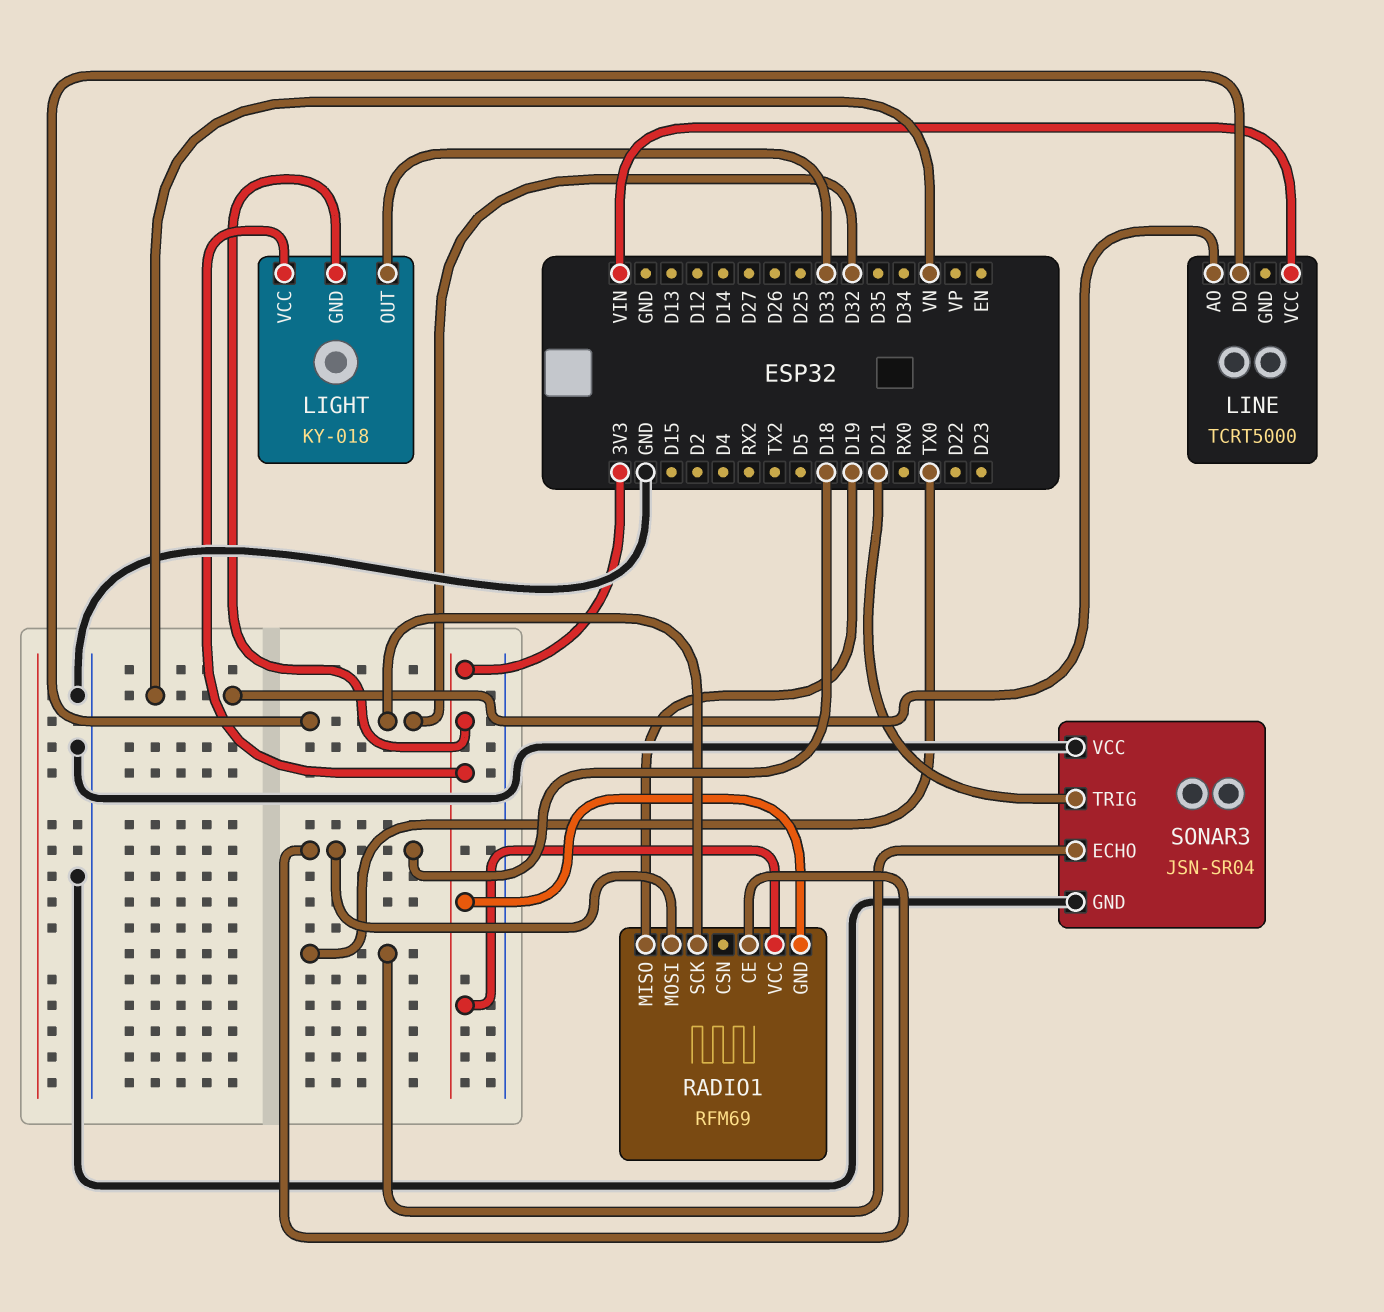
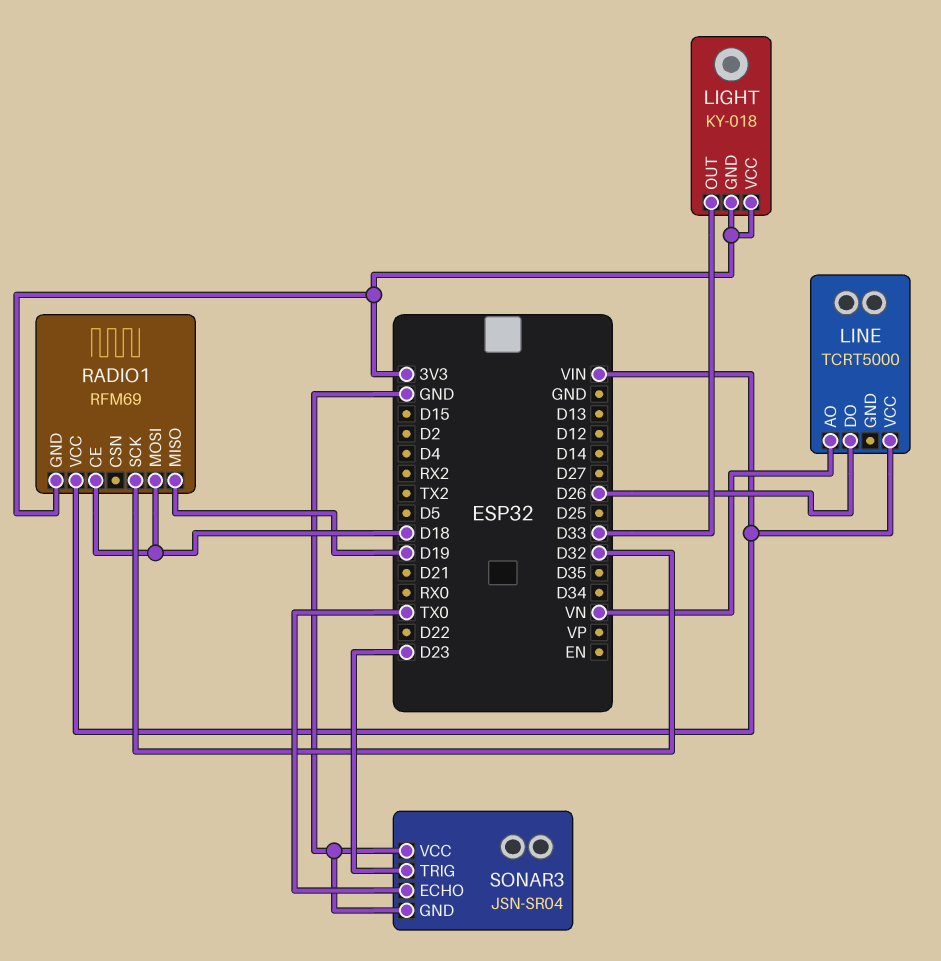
LINE pin DO: D32 -> D26
RADIO1 pin VCC: 3V3 -> VIN
SONAR3 pin TRIG: D21 -> D23

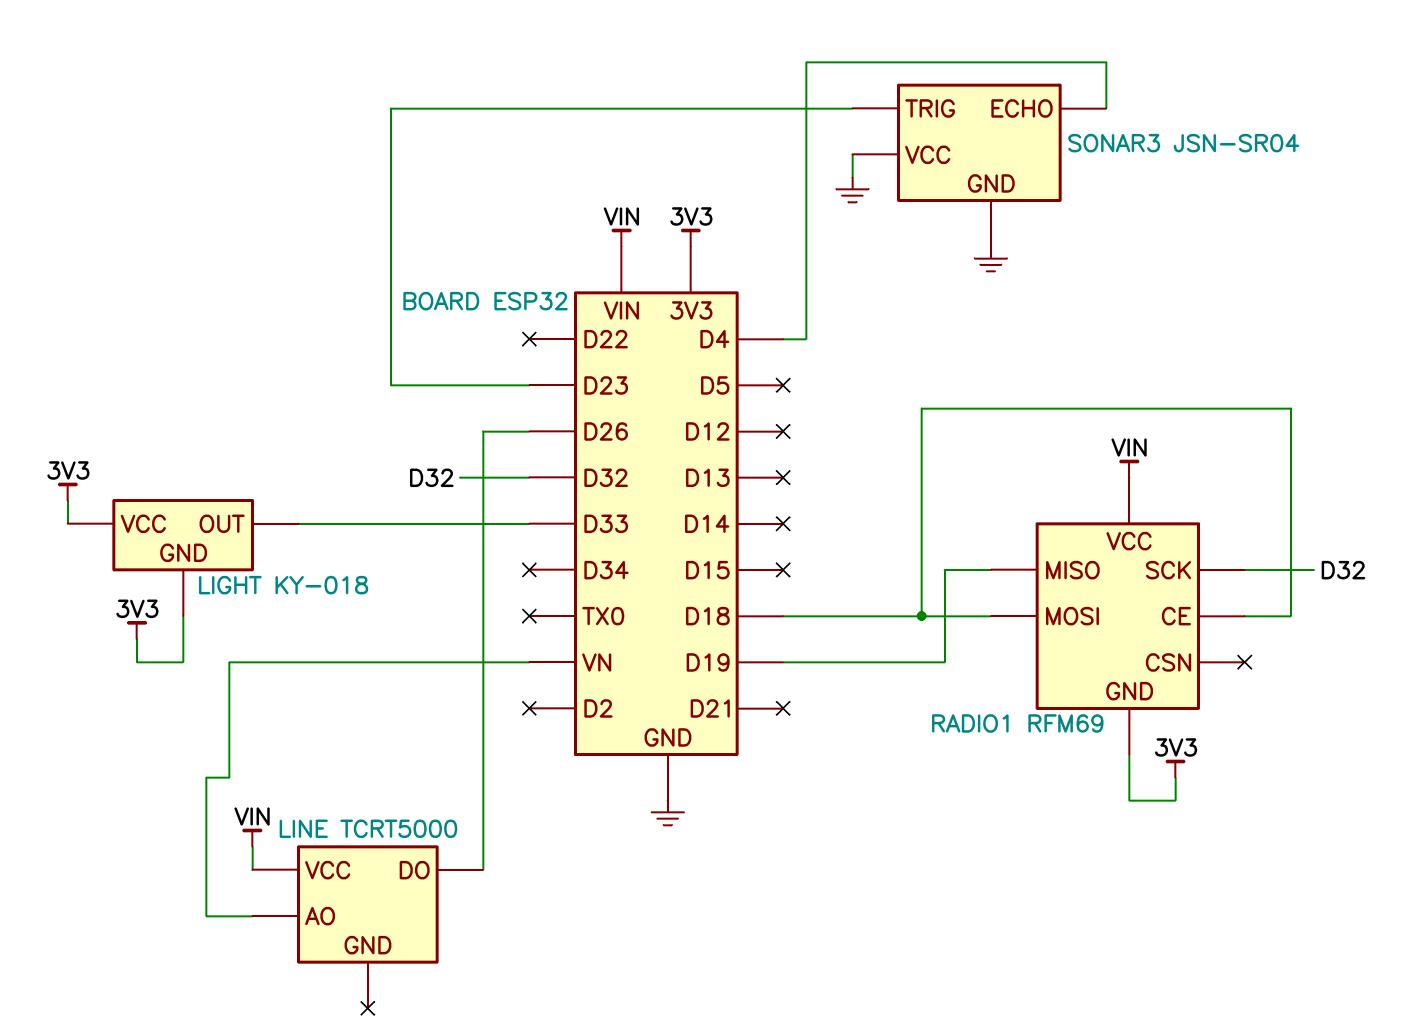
SONAR3 pin ECHO: TX0 -> D4

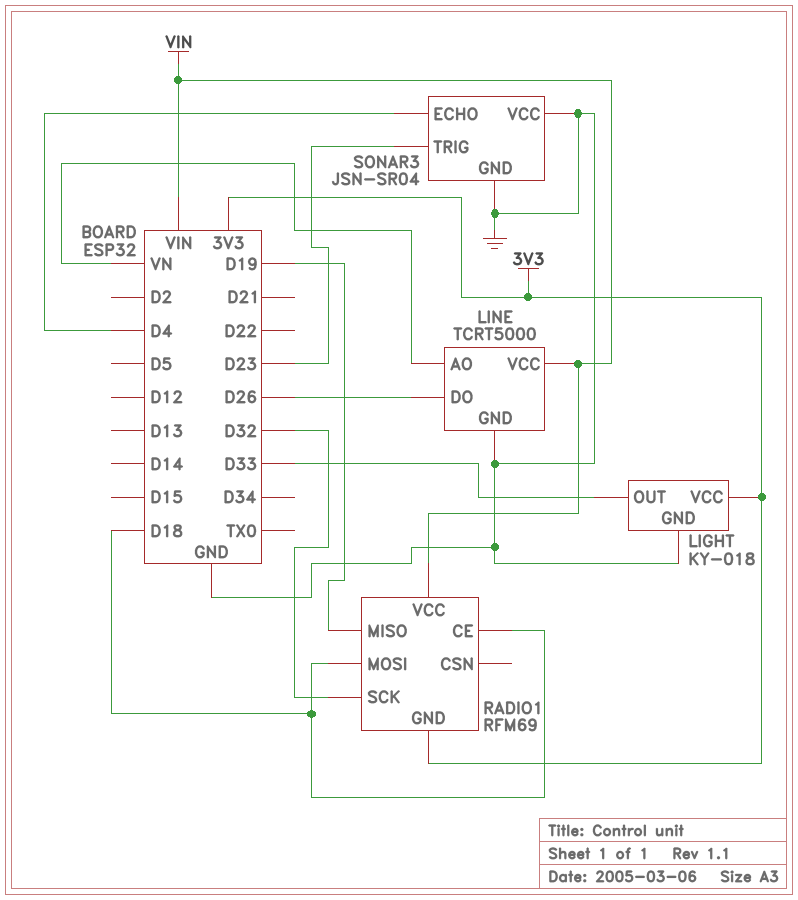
LIGHT pin GND: 3V3 -> GND
LINE pin GND: none -> GND

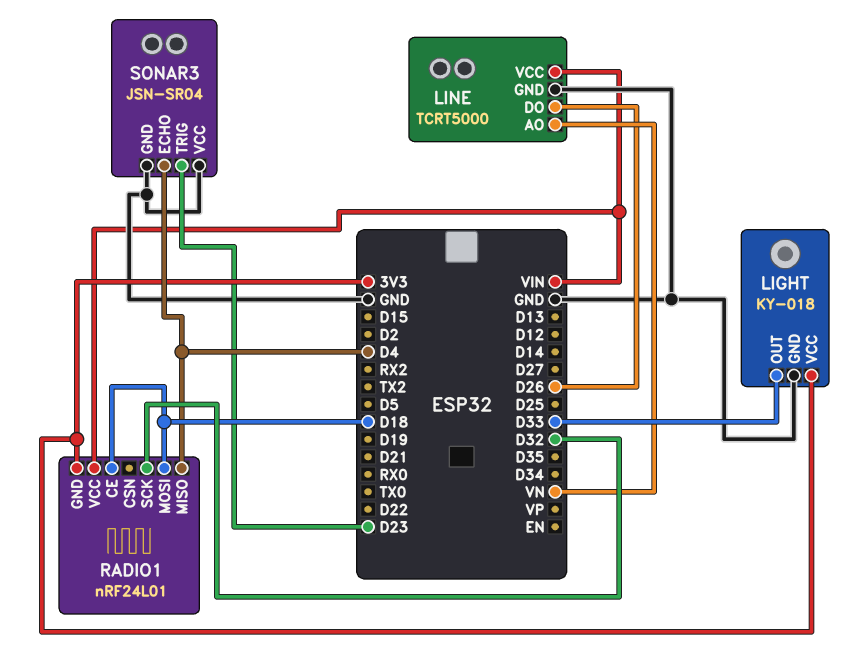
RADIO1: RFM69 -> nRF24L01
RADIO1 pin MISO: D19 -> D4

